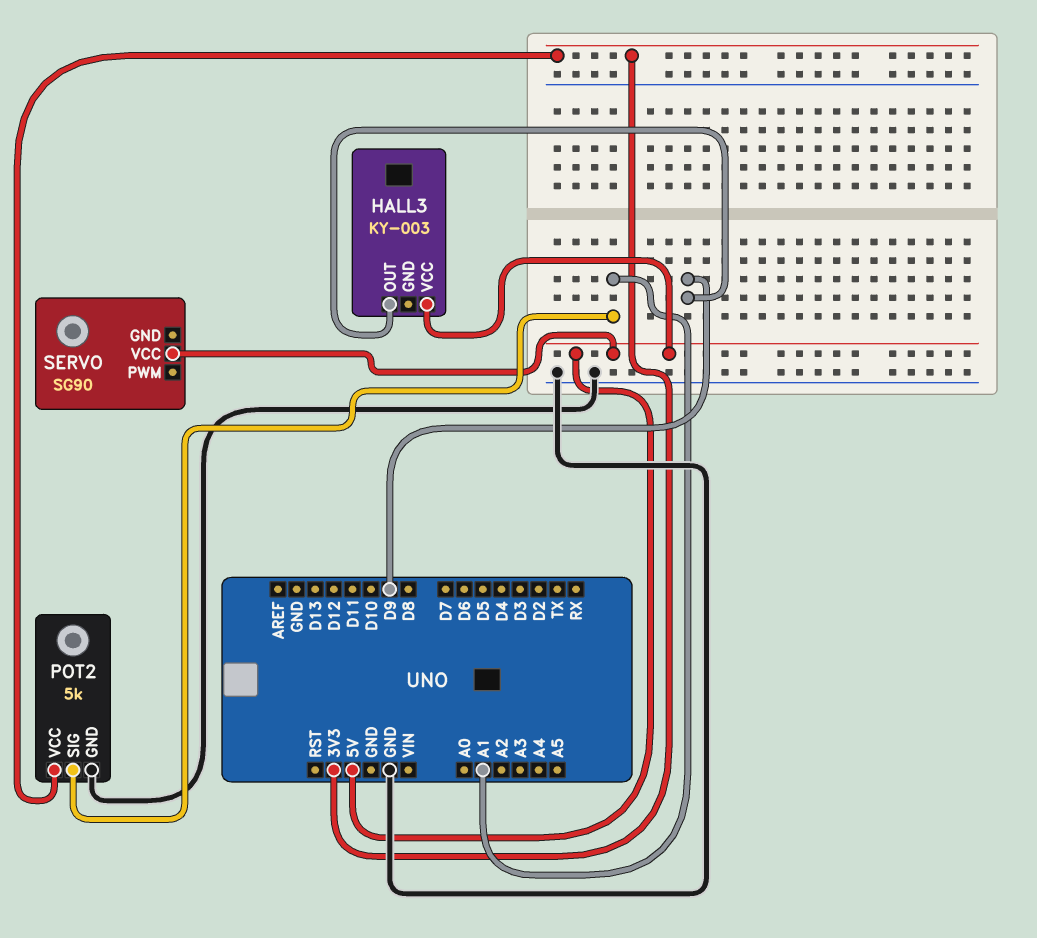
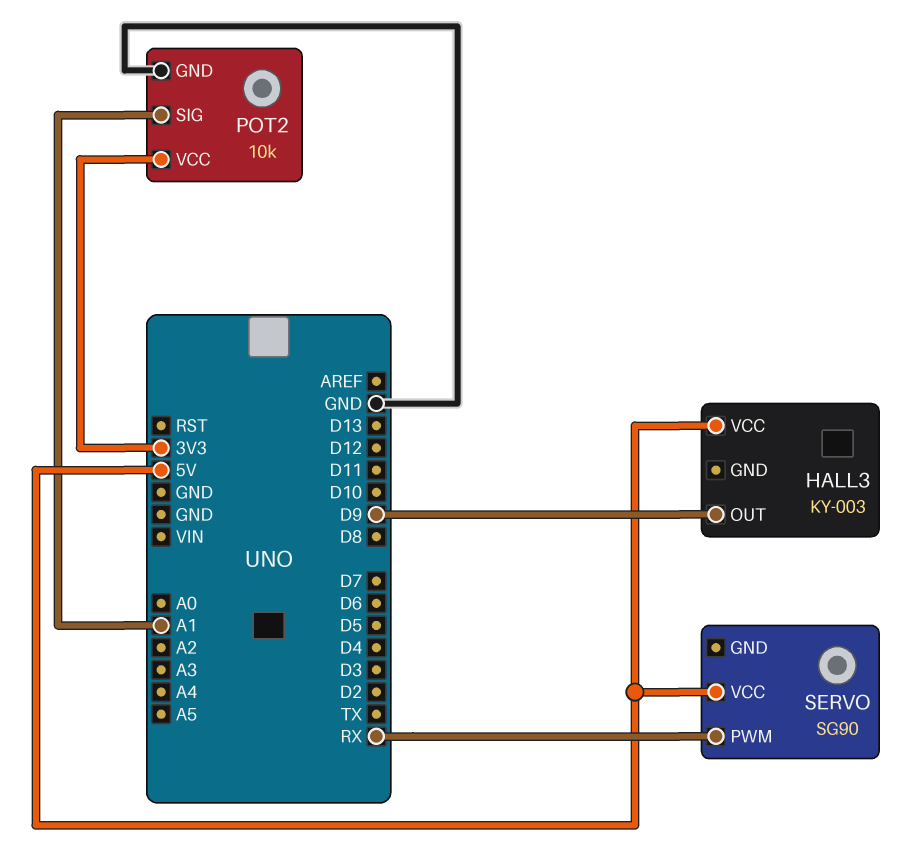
POT2: 5k -> 10k
SERVO pin PWM: none -> RX

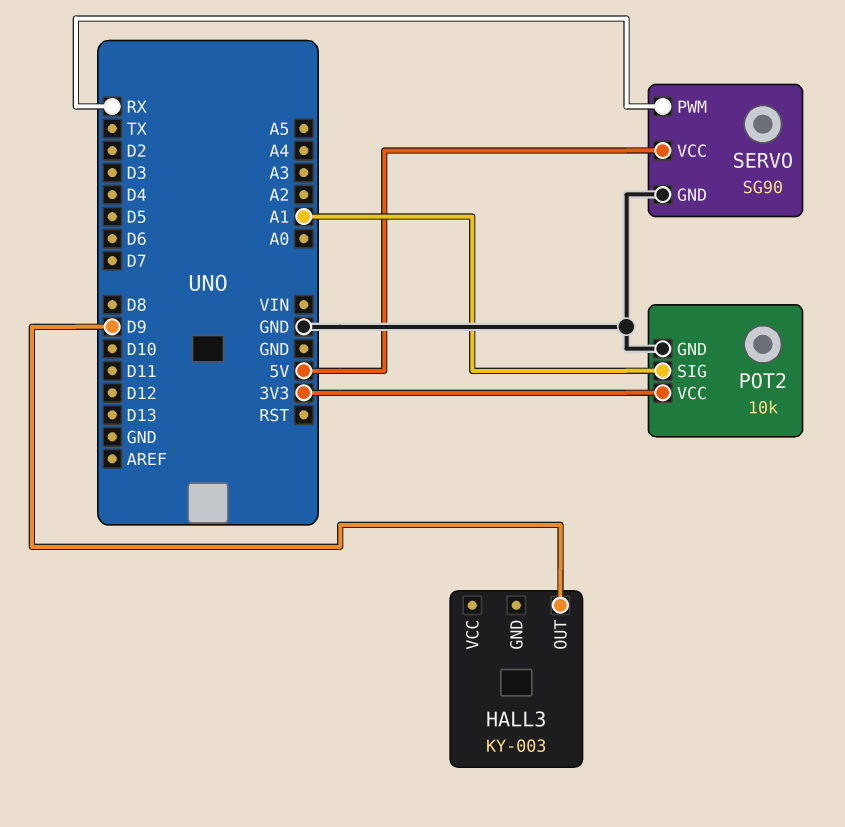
HALL3 pin VCC: 5V -> none
SERVO pin GND: none -> GND

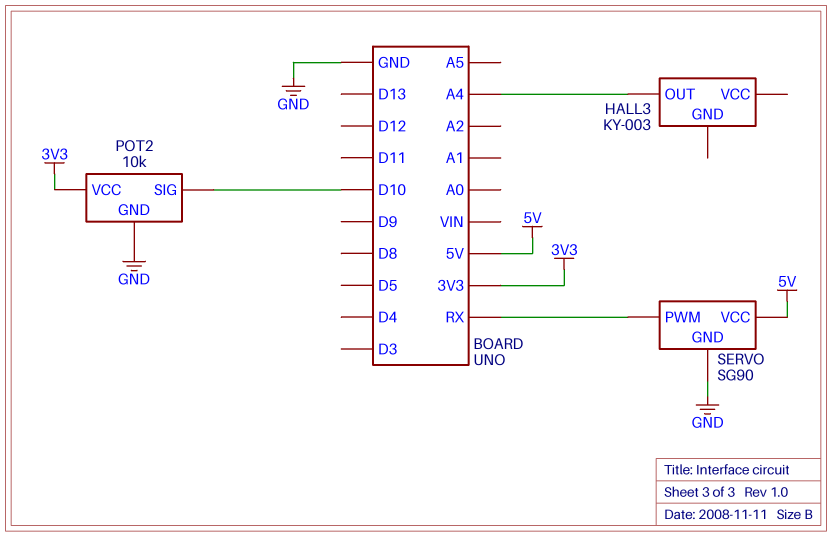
HALL3 pin OUT: D9 -> A4
POT2 pin SIG: A1 -> D10

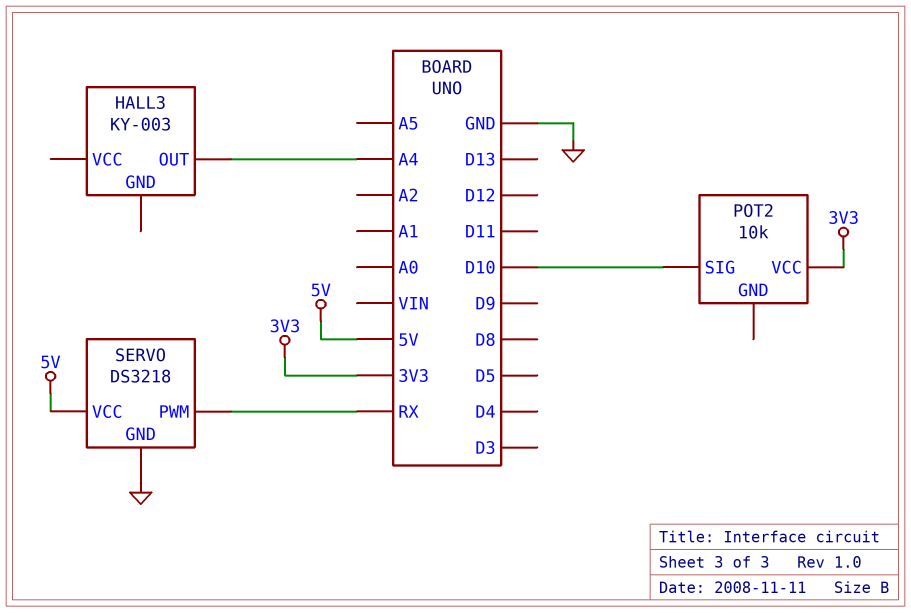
POT2 pin GND: GND -> none
SERVO: SG90 -> DS3218

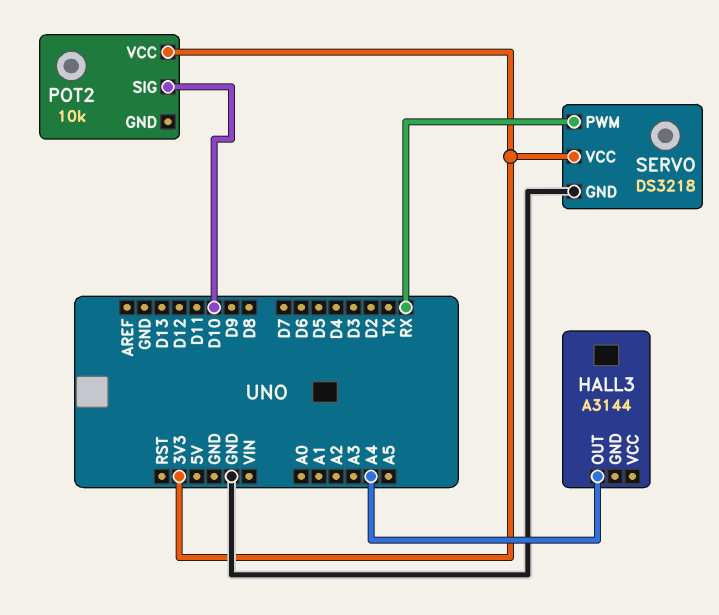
HALL3: KY-003 -> A3144
SERVO pin VCC: 5V -> 3V3

